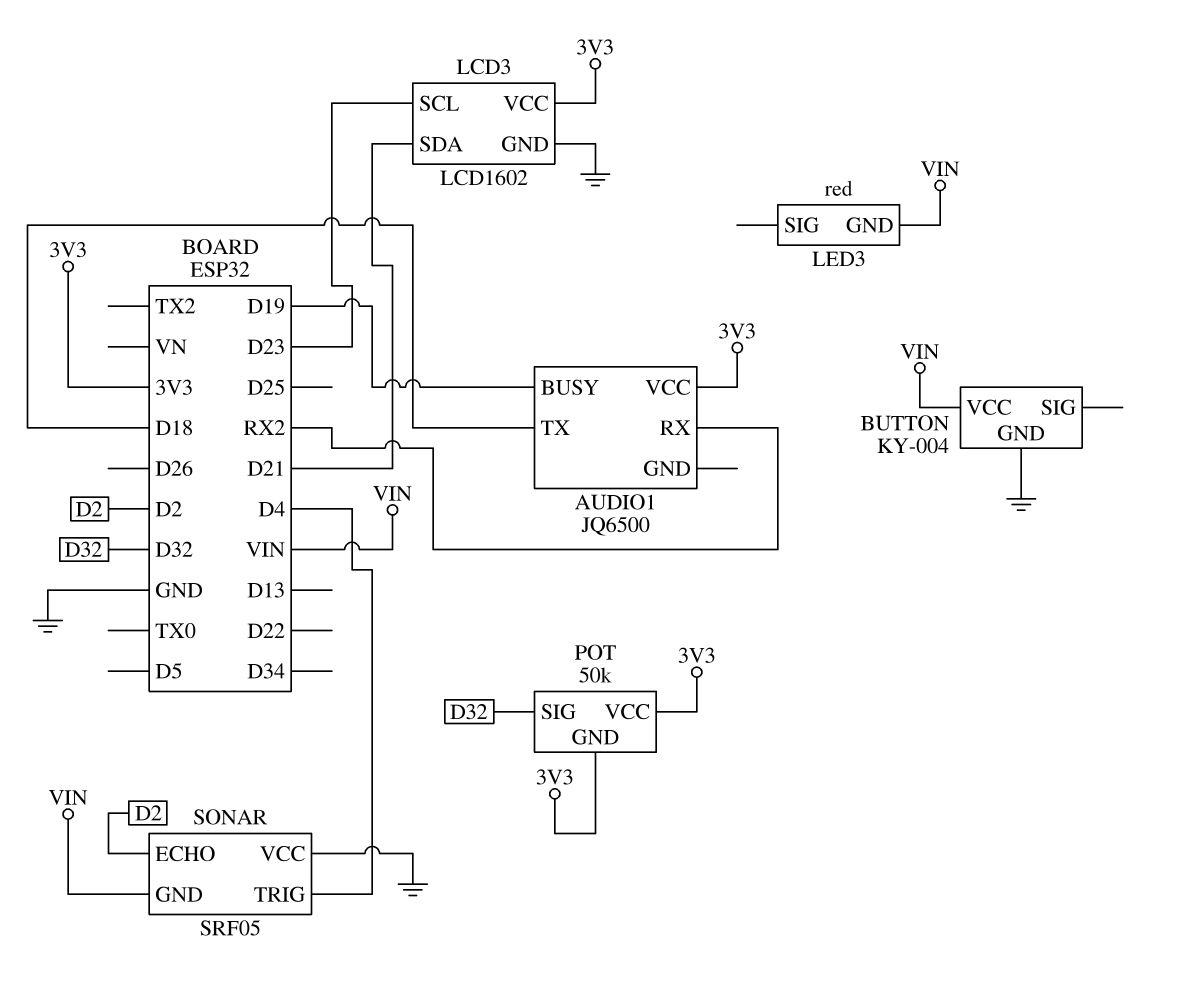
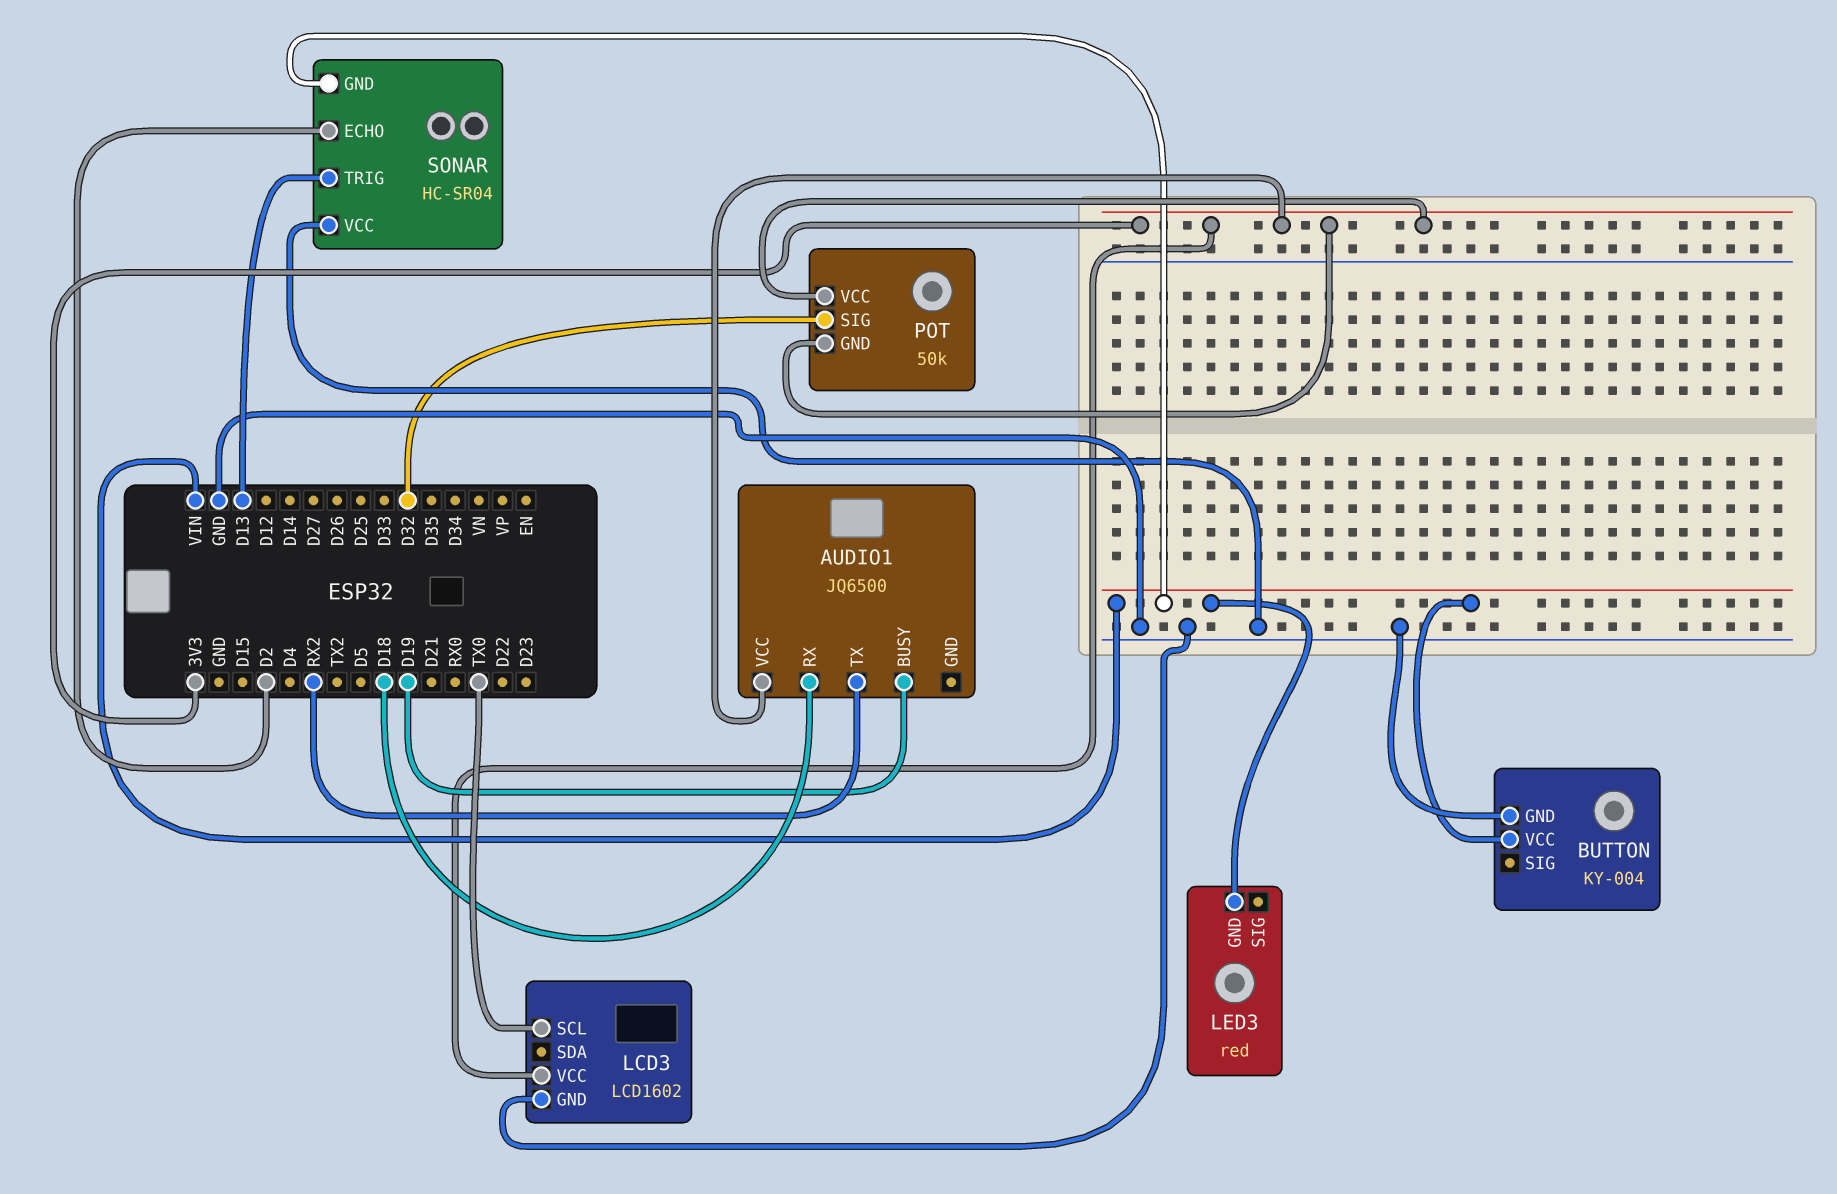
AUDIO1 pin RX: RX2 -> D18
AUDIO1 pin TX: D18 -> RX2
LCD3 pin SCL: D23 -> TX0
LCD3 pin SDA: D21 -> none
SONAR: SRF05 -> HC-SR04
SONAR pin TRIG: D4 -> D13

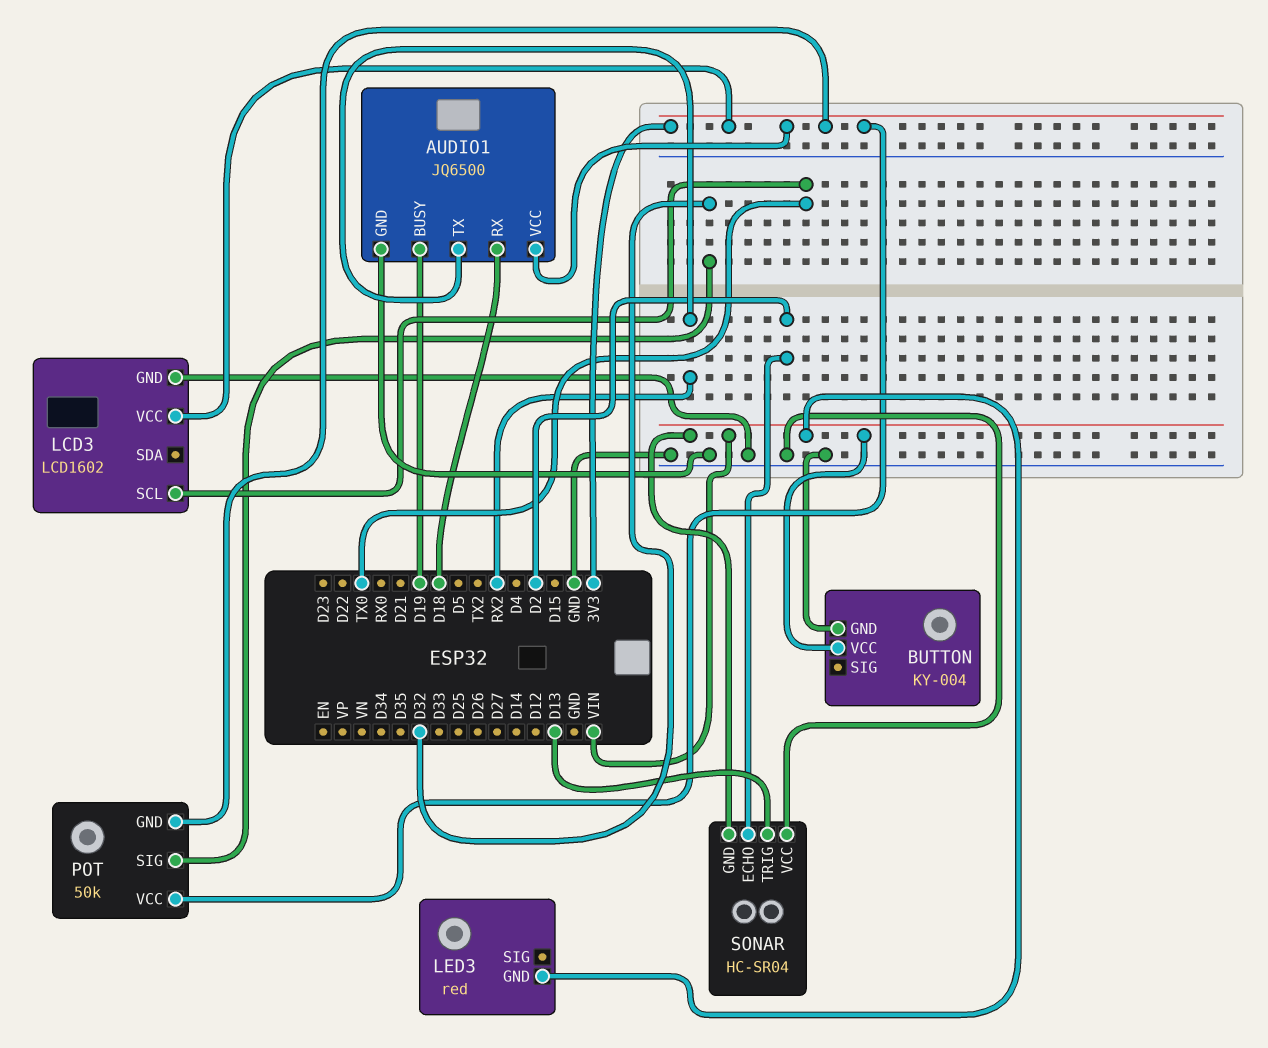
AUDIO1 pin GND: none -> GND

